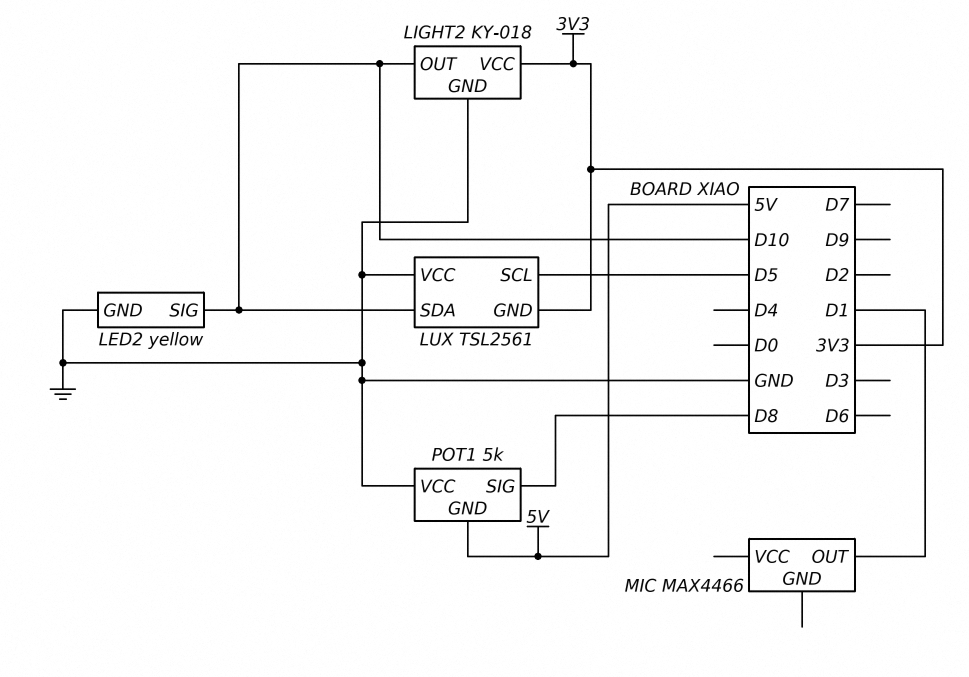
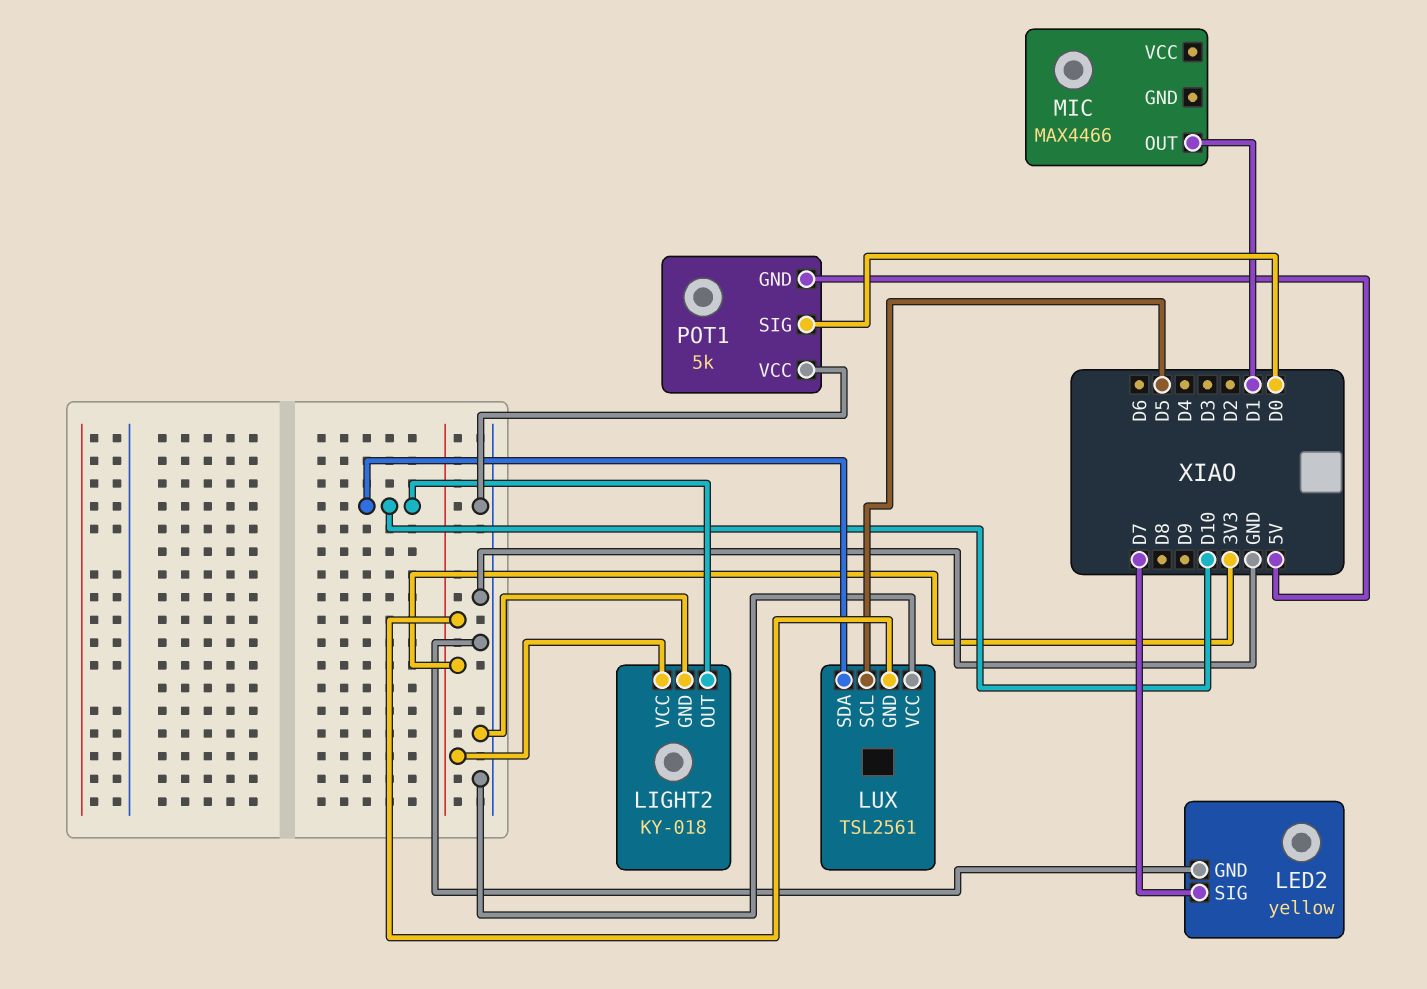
LED2 pin SIG: D10 -> D7
POT1 pin SIG: D8 -> D0

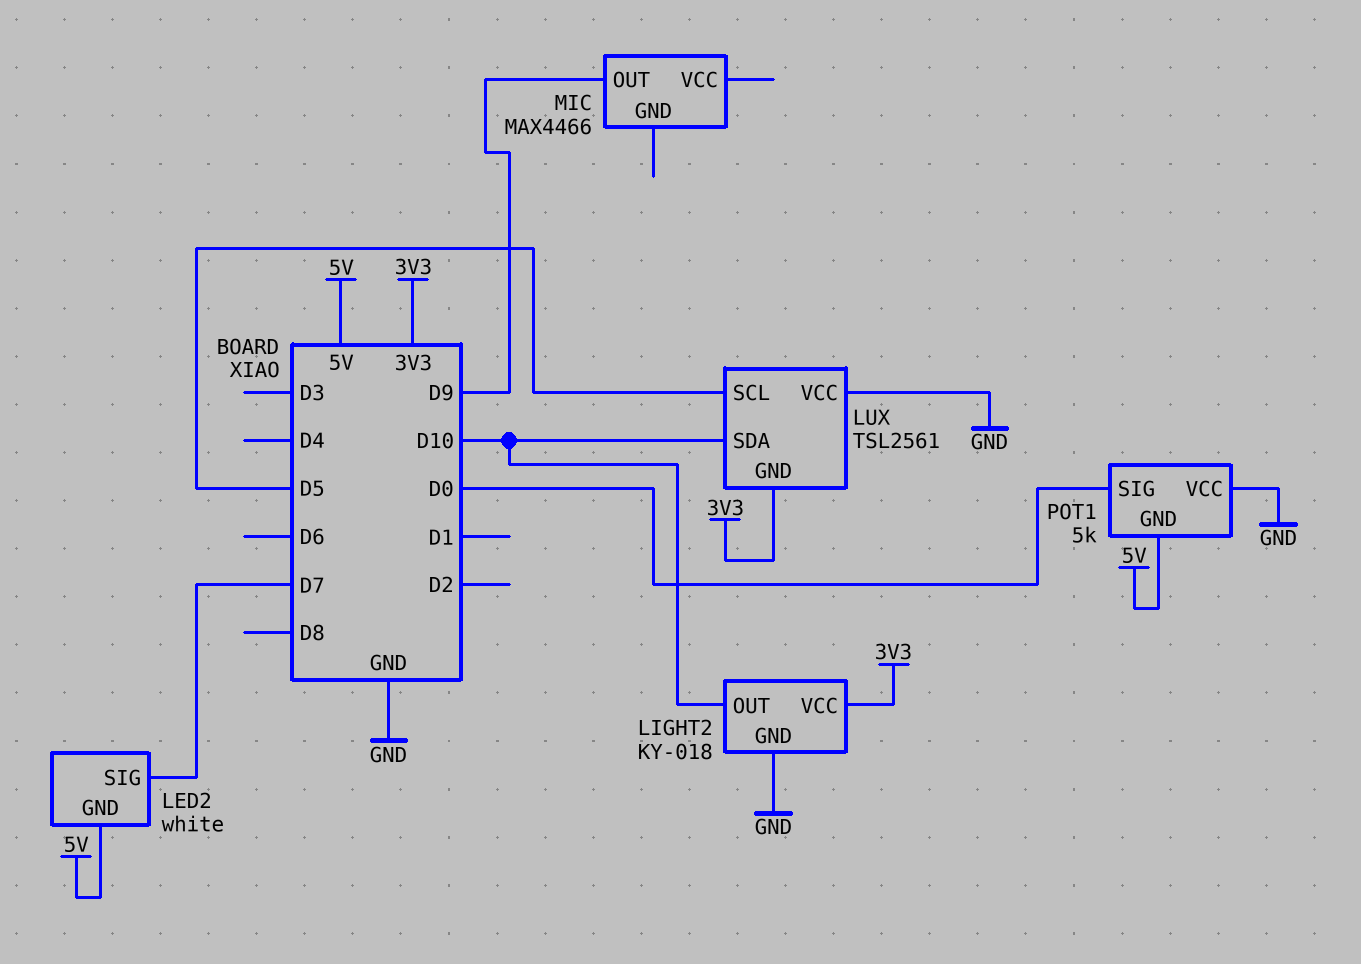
LED2: yellow -> white
LED2 pin GND: GND -> 5V
MIC pin OUT: D1 -> D9

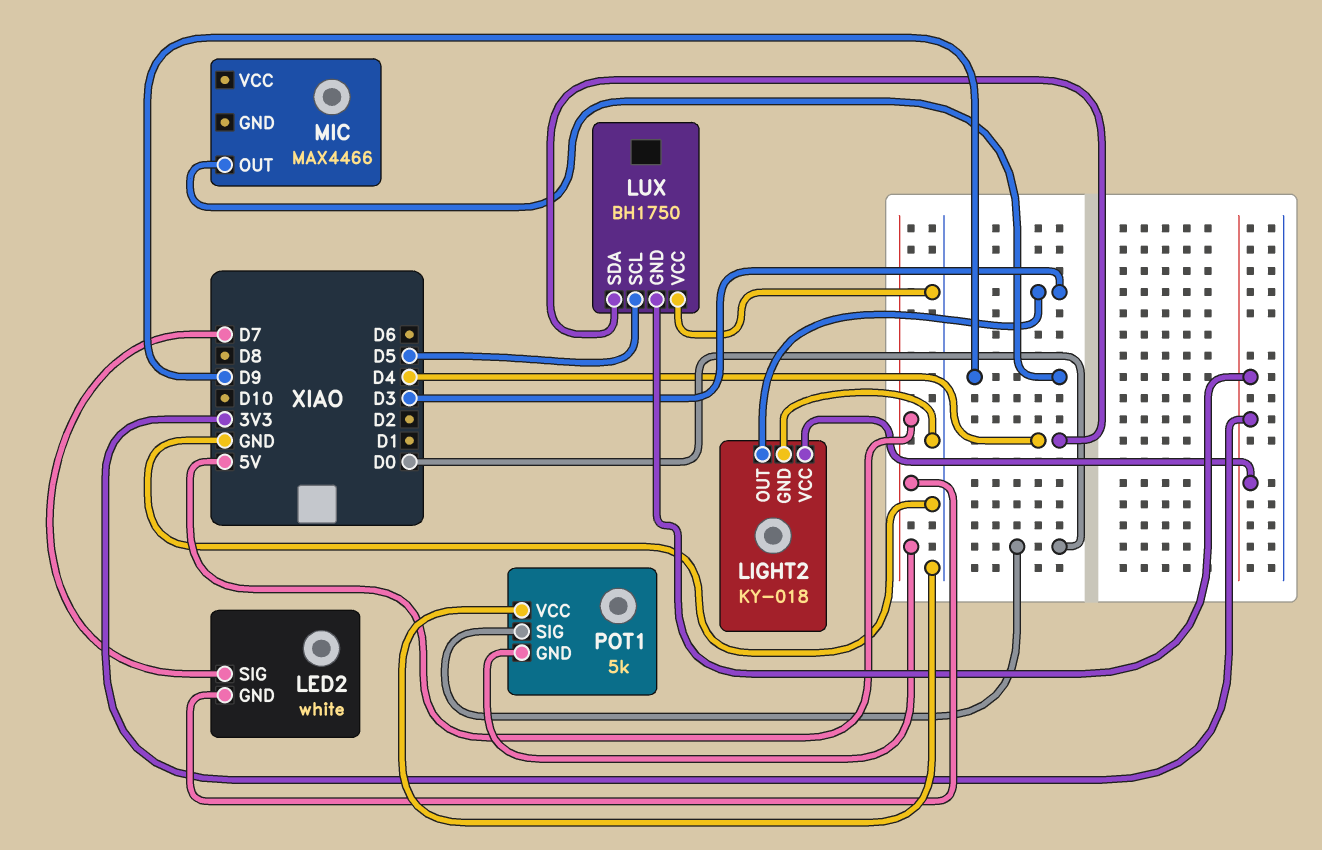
LIGHT2 pin OUT: D10 -> D3
LUX: TSL2561 -> BH1750
LUX pin SDA: D10 -> D4

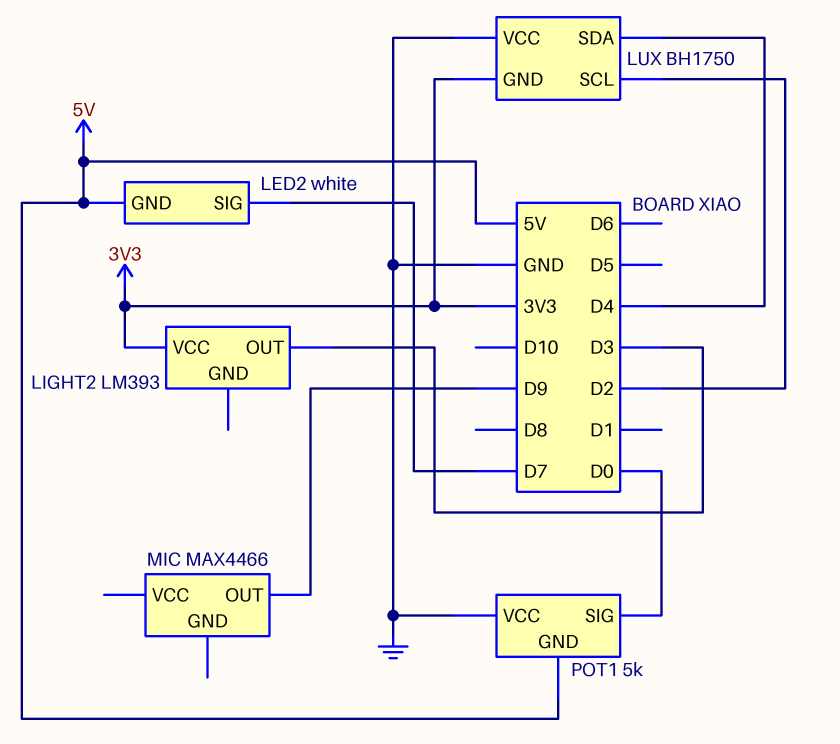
LIGHT2: KY-018 -> LM393
LIGHT2 pin GND: GND -> none
LUX pin SCL: D5 -> D2

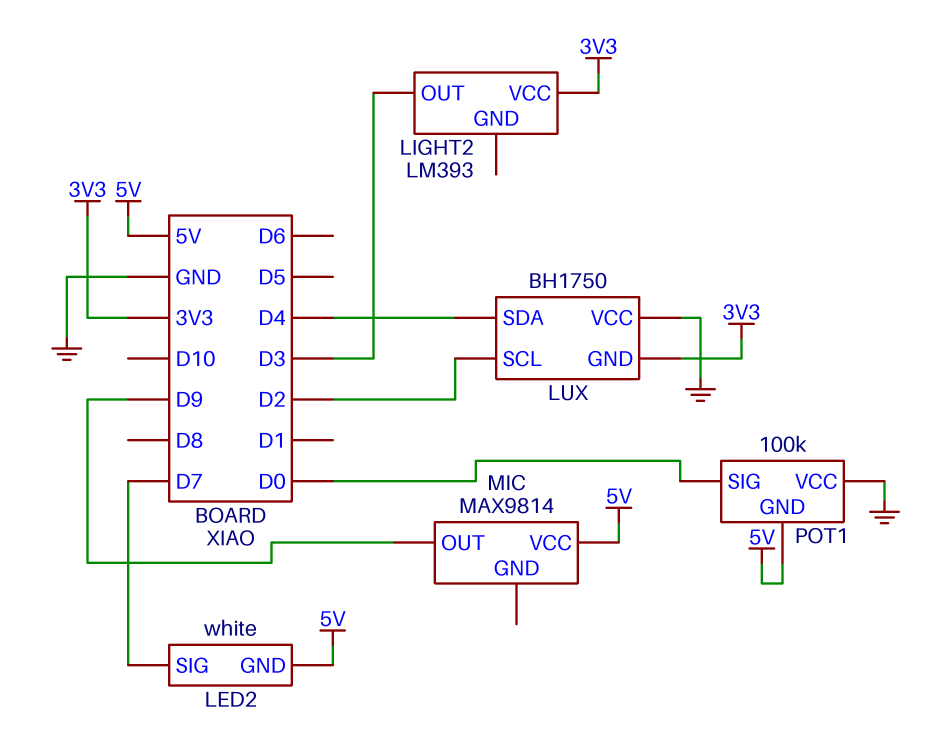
MIC: MAX4466 -> MAX9814
MIC pin VCC: none -> 5V
POT1: 5k -> 100k

